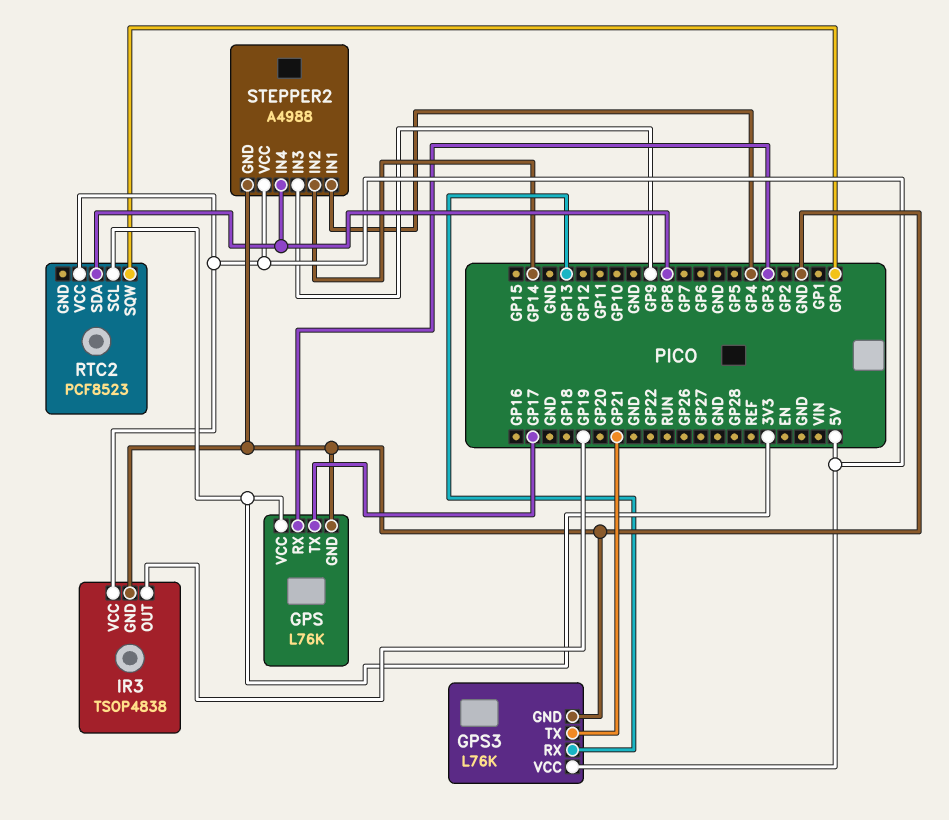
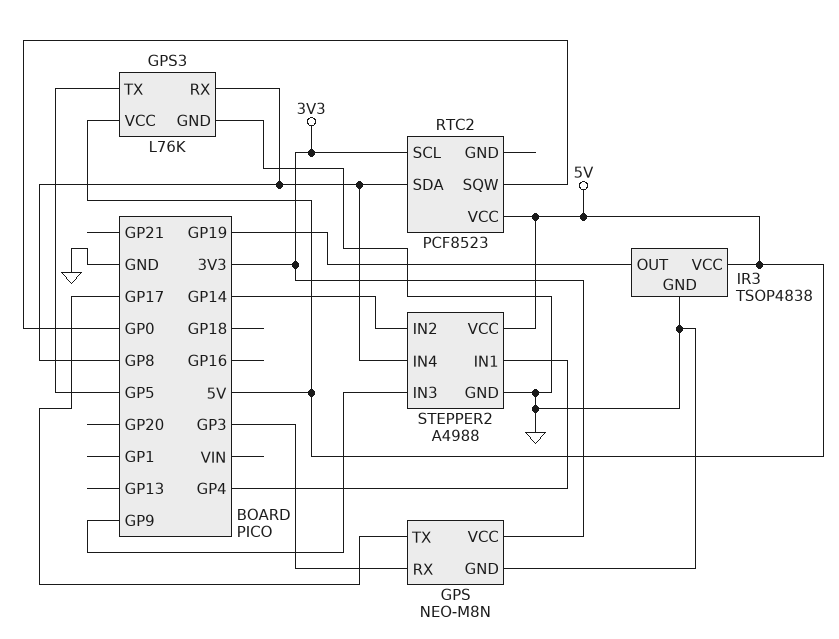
GPS: L76K -> NEO-M8N
GPS3 pin RX: GP13 -> GP8
GPS3 pin TX: GP21 -> GP5

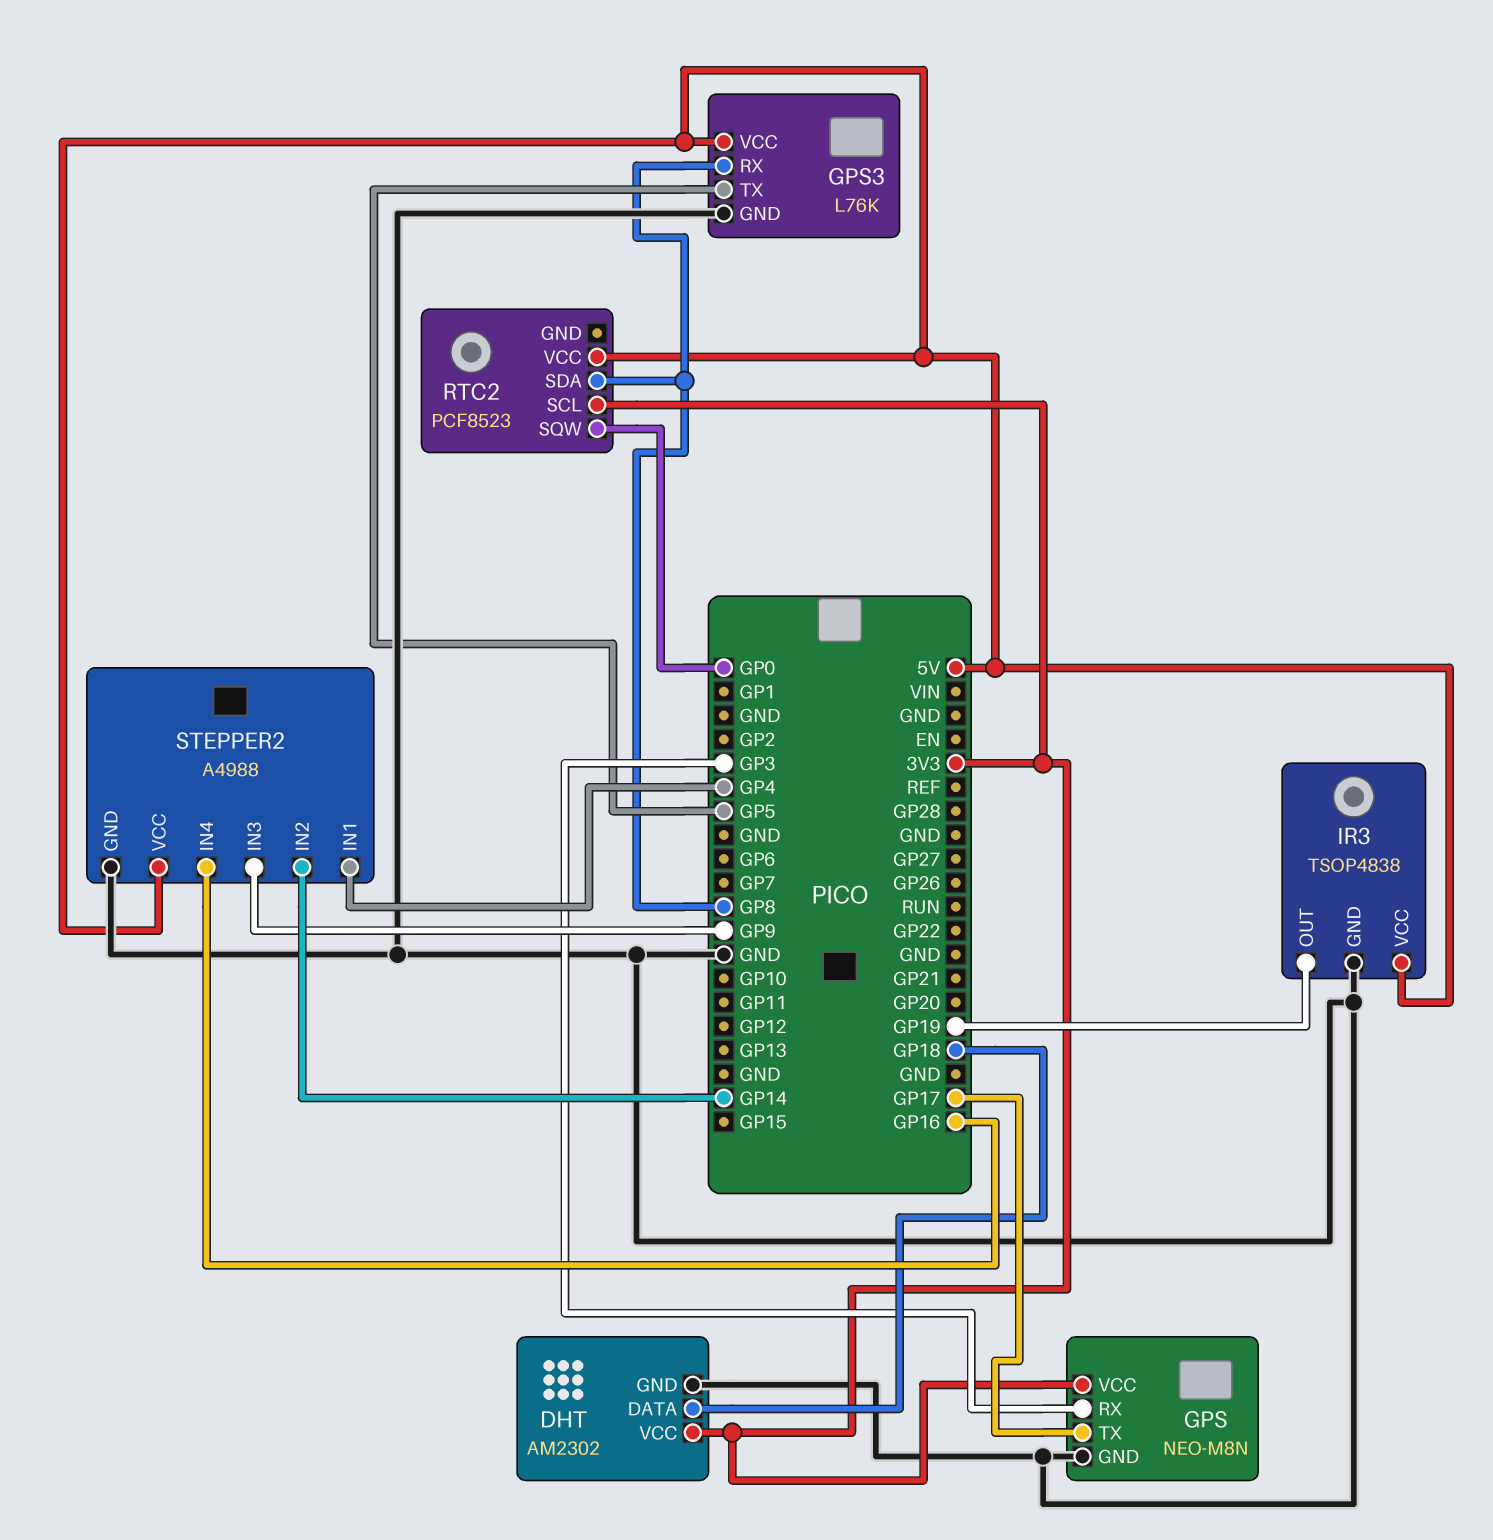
DHT: none -> AM2302
DHT pin DATA: none -> GP18
DHT pin GND: none -> GND
DHT pin VCC: none -> 3V3
STEPPER2 pin IN4: GP8 -> GP16

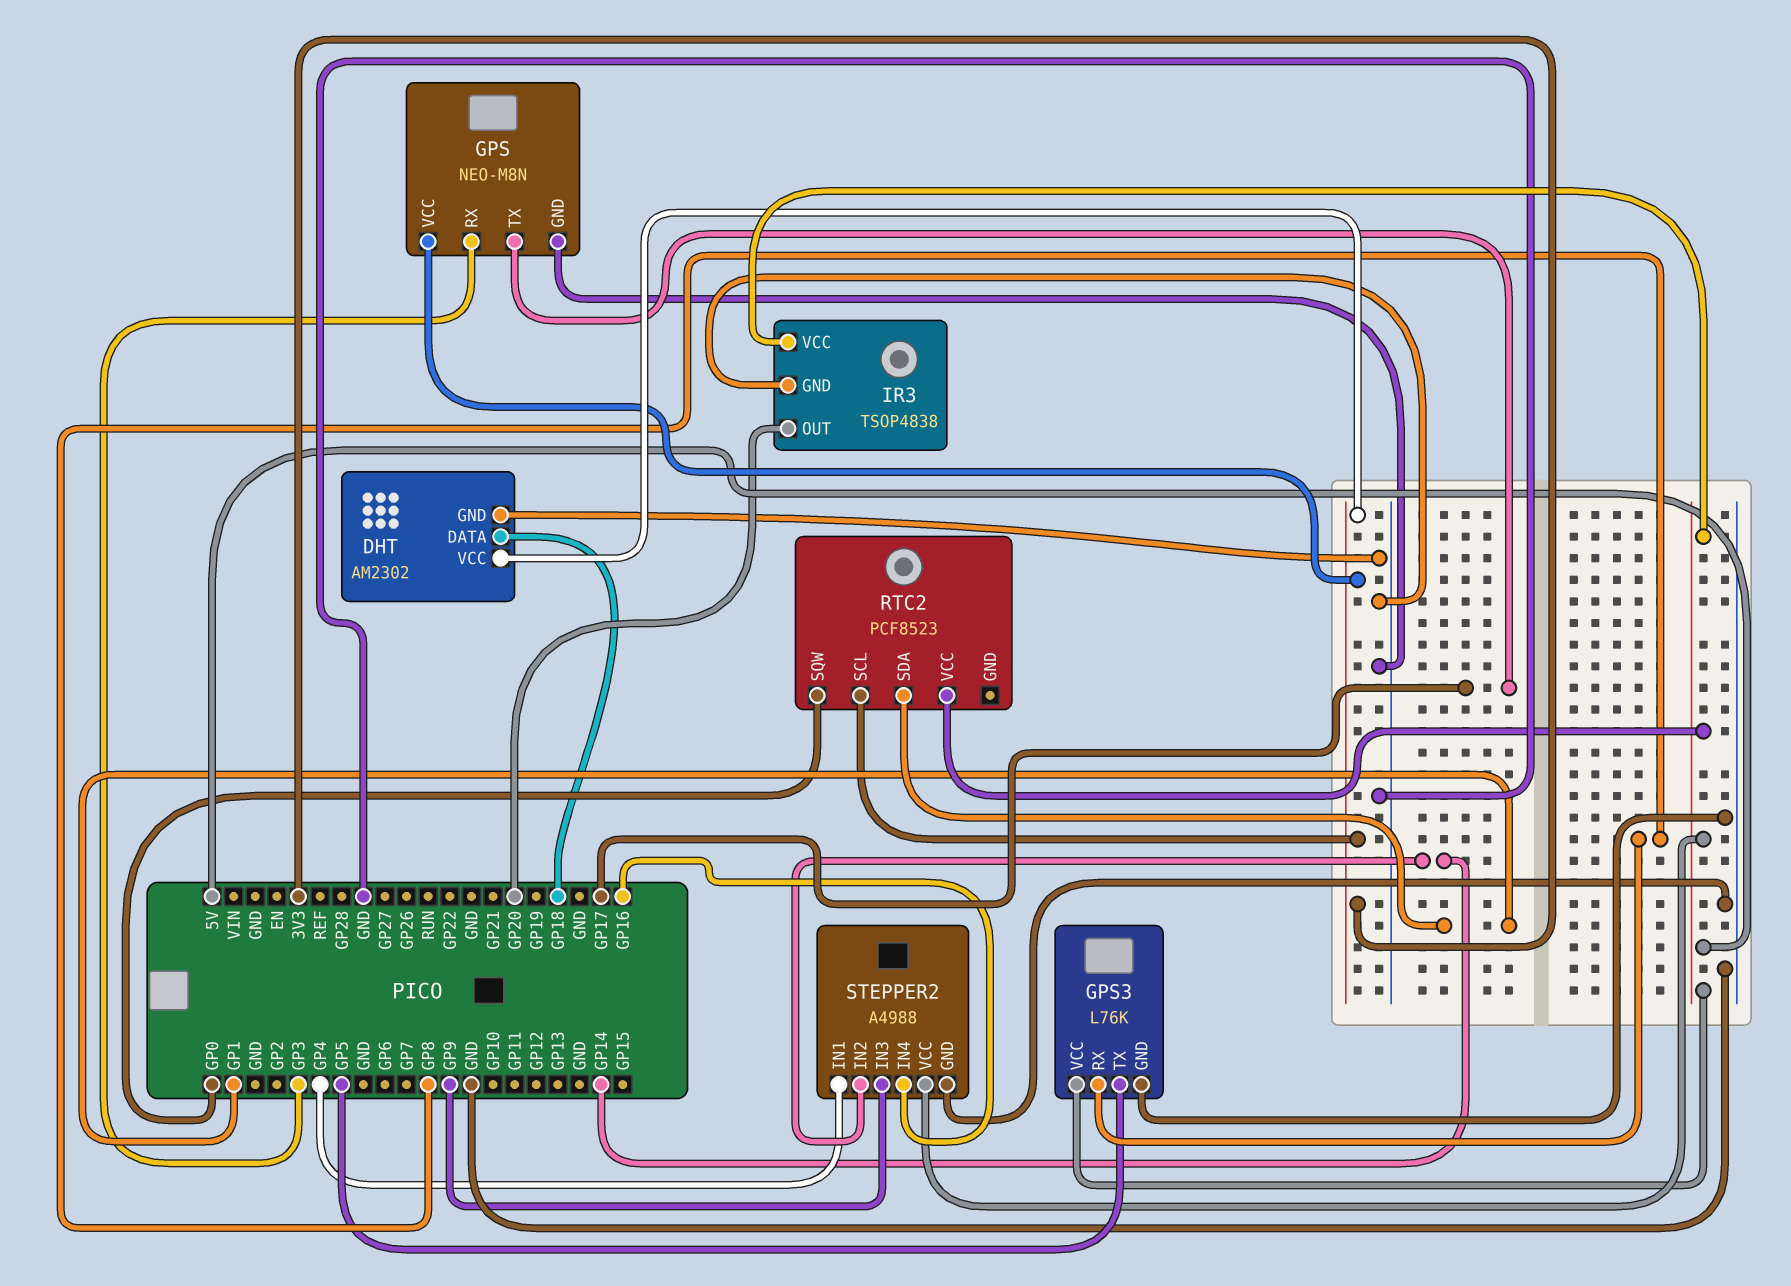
IR3 pin OUT: GP19 -> GP20
RTC2 pin SDA: GP8 -> GP1

